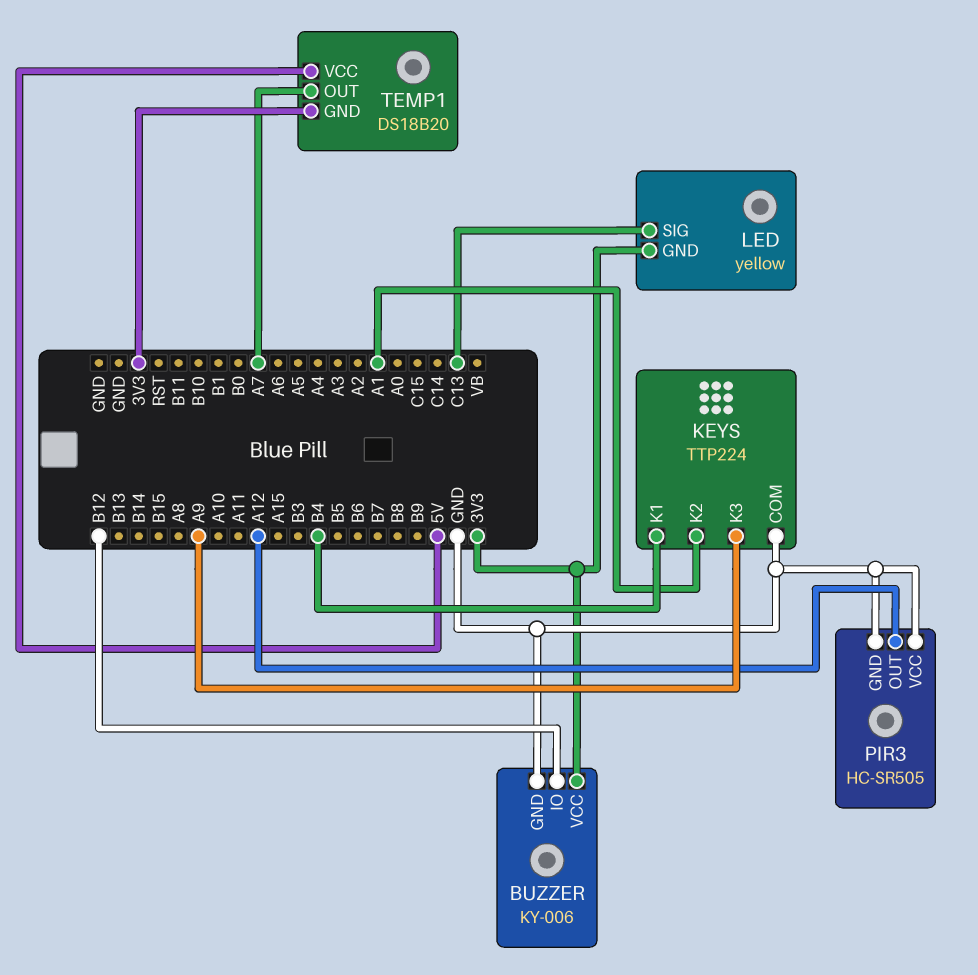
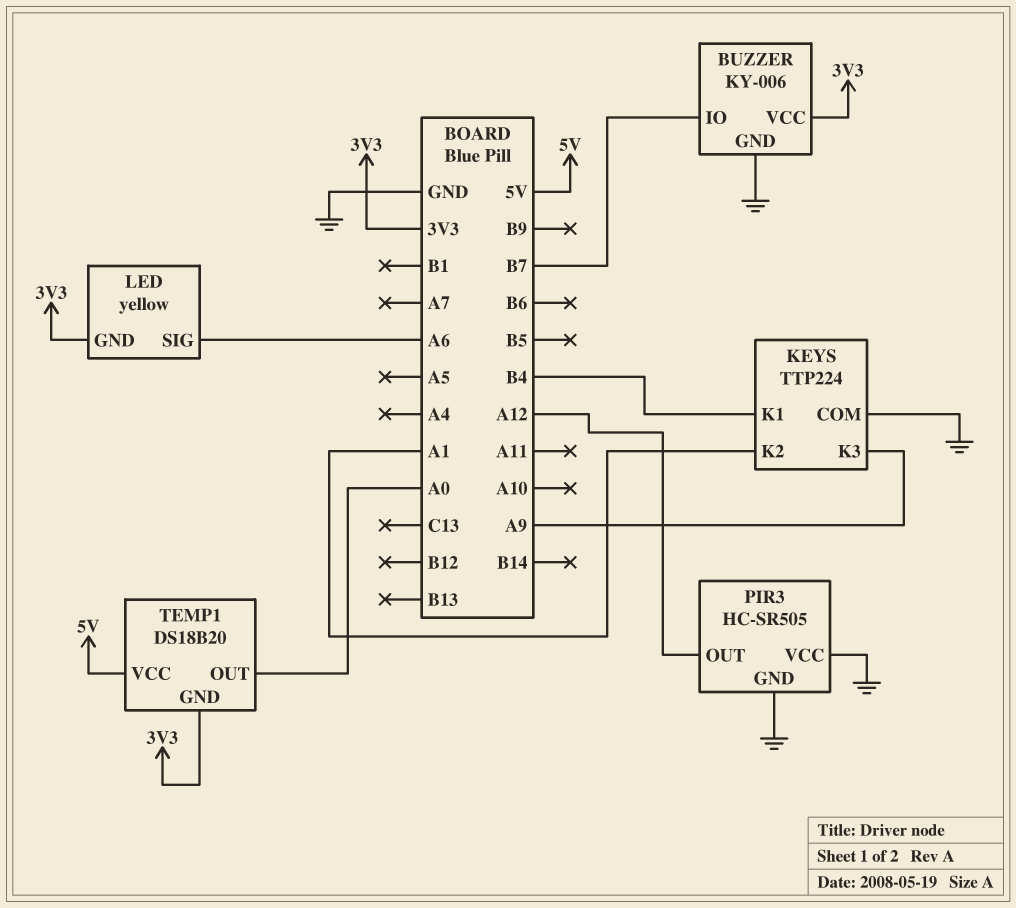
BUZZER pin IO: B12 -> B7
LED pin SIG: C13 -> A6
TEMP1 pin OUT: A7 -> A0

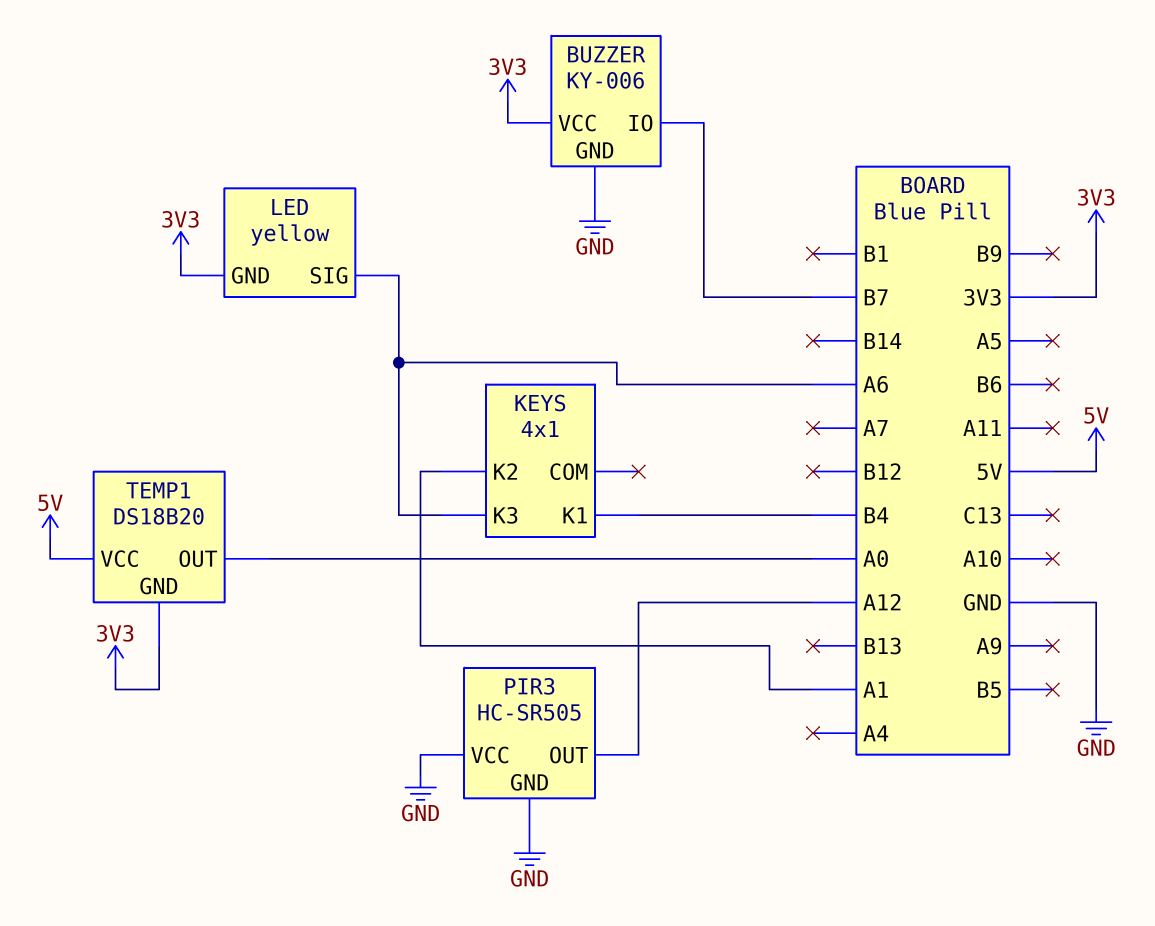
KEYS: TTP224 -> 4x1
KEYS pin COM: GND -> none
KEYS pin K3: A9 -> A6

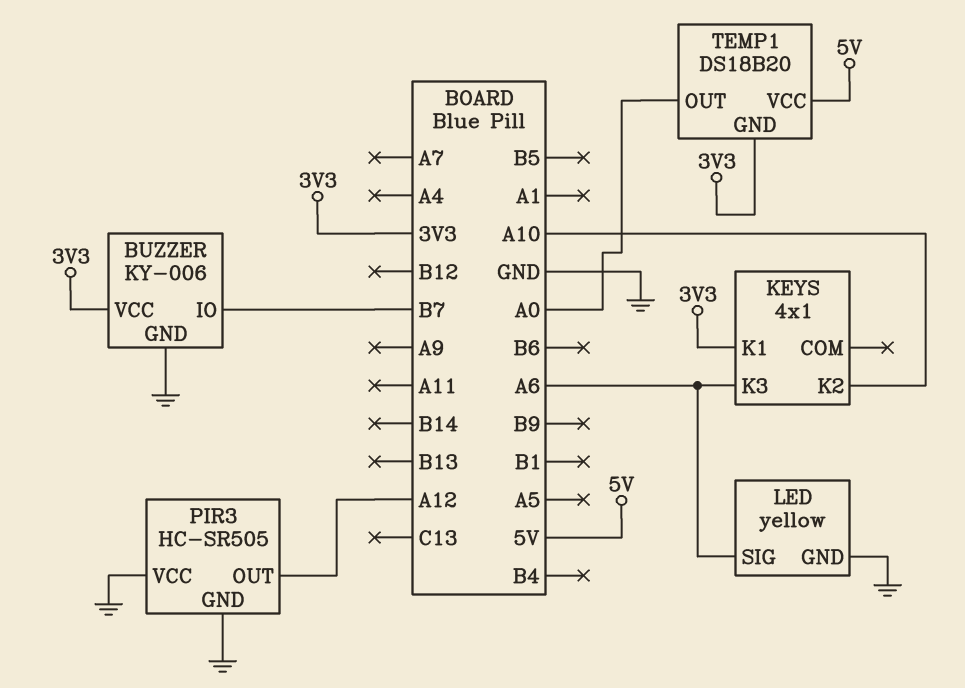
KEYS pin K1: B4 -> 3V3
KEYS pin K2: A1 -> A10
LED pin GND: 3V3 -> GND

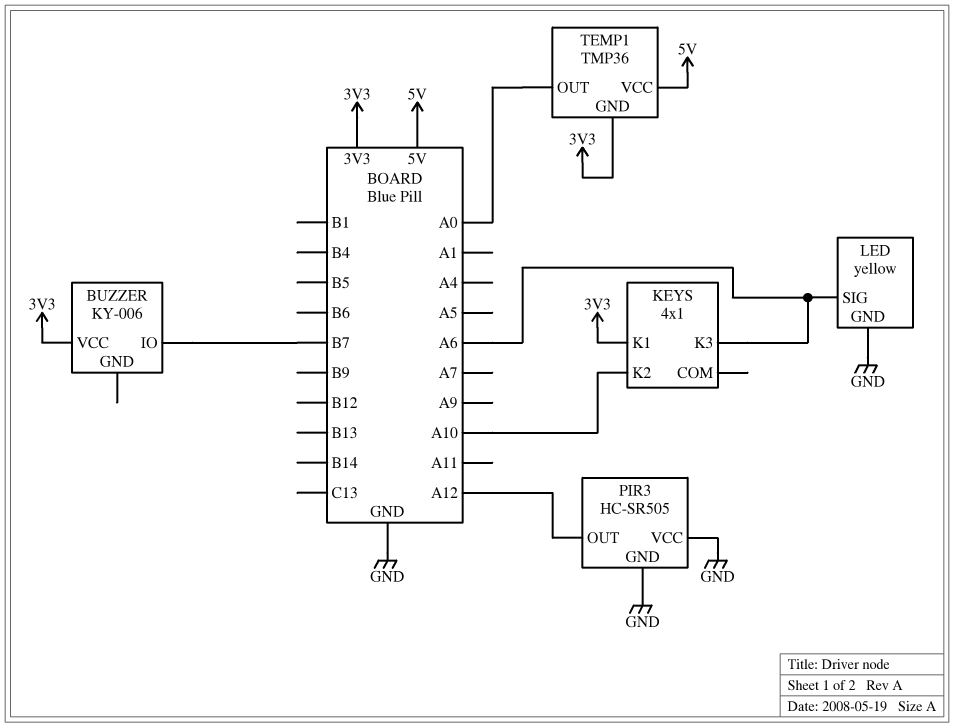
BUZZER pin GND: GND -> none
TEMP1: DS18B20 -> TMP36

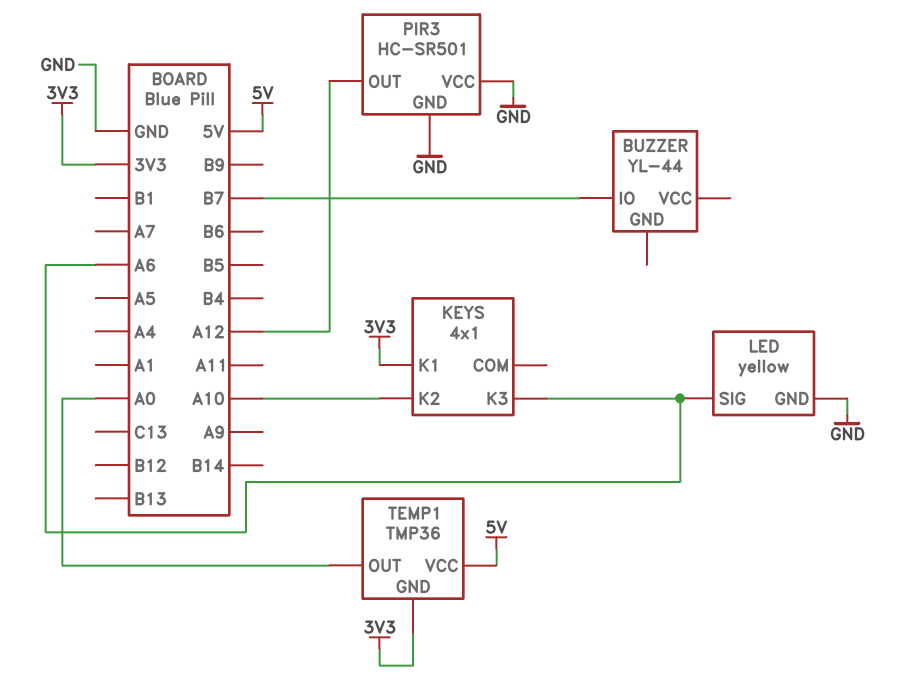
BUZZER: KY-006 -> YL-44
BUZZER pin VCC: 3V3 -> none
PIR3: HC-SR505 -> HC-SR501

